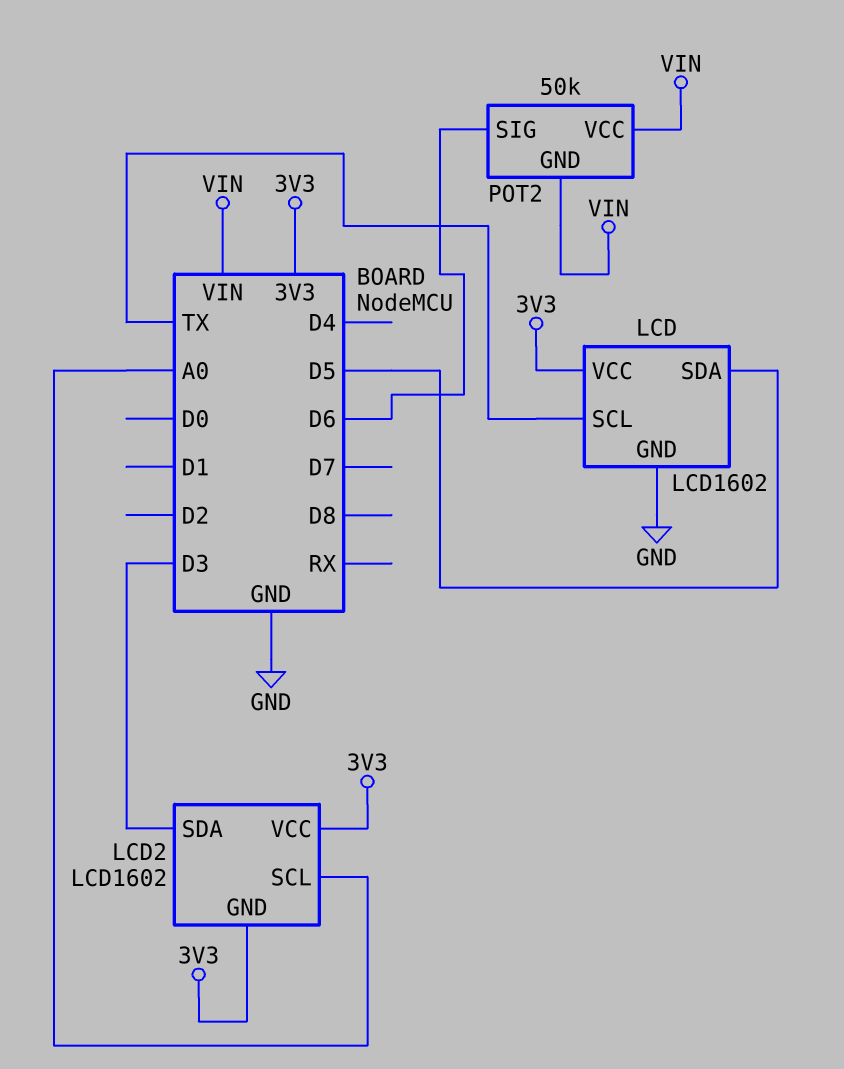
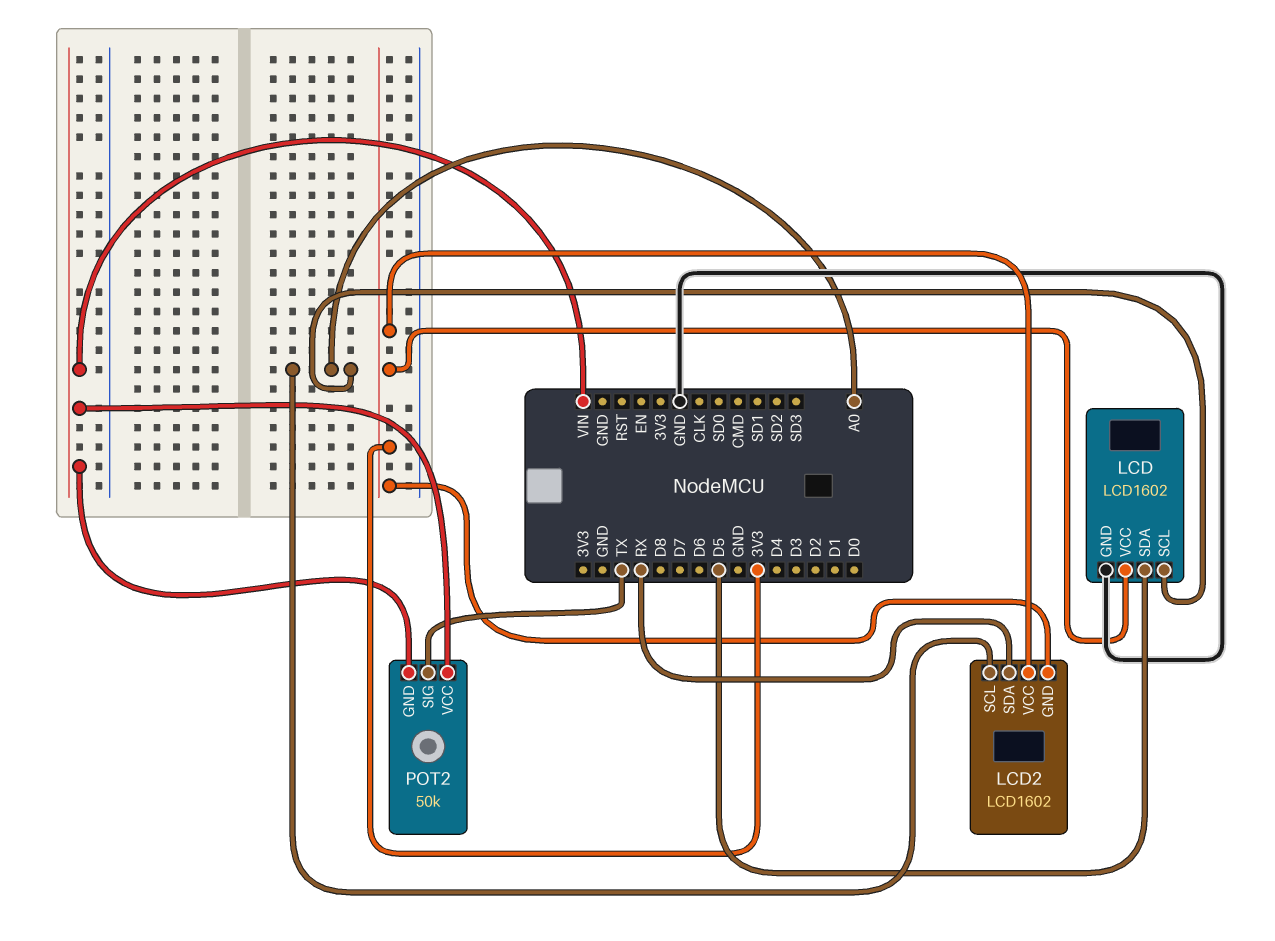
LCD pin SCL: TX -> A0
LCD2 pin SDA: D3 -> RX
POT2 pin SIG: D6 -> TX

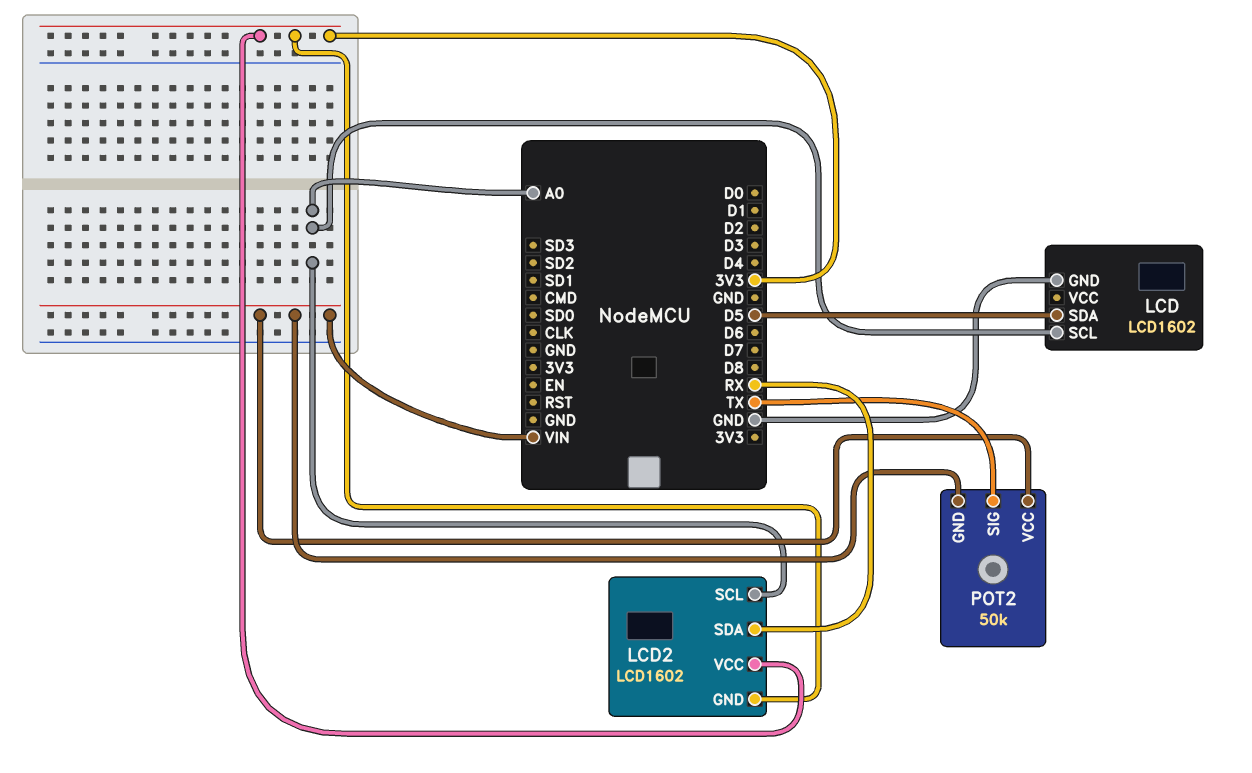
LCD pin VCC: 3V3 -> none

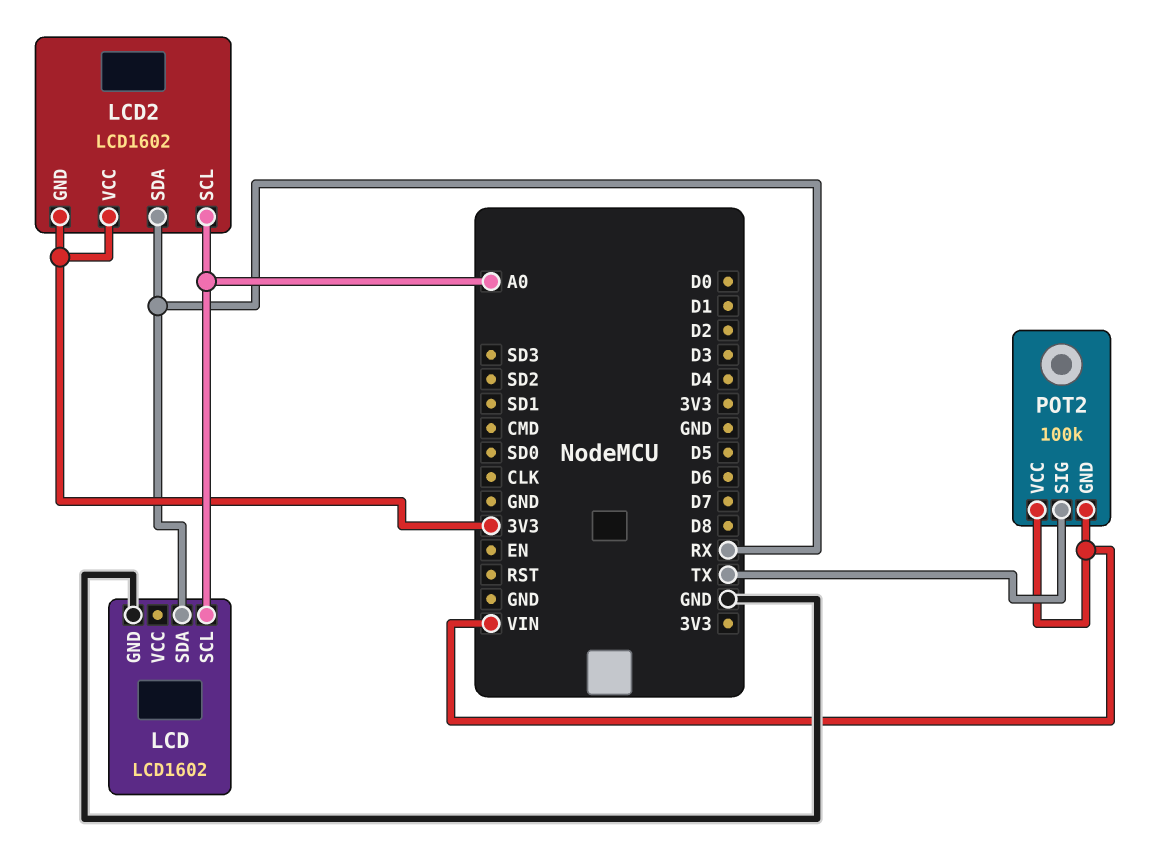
LCD pin SDA: D5 -> RX
POT2: 50k -> 100k

